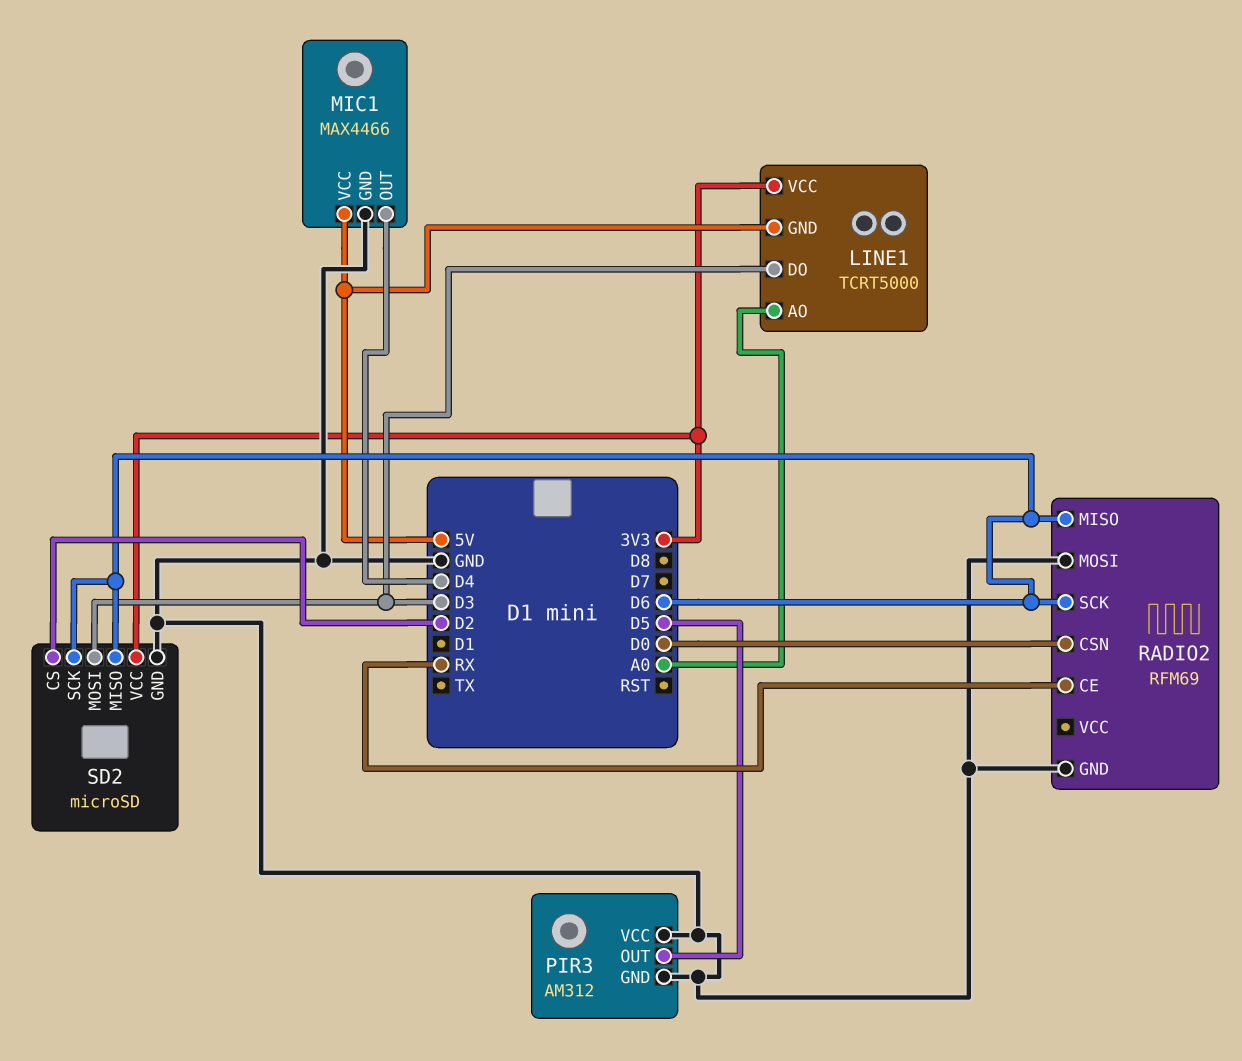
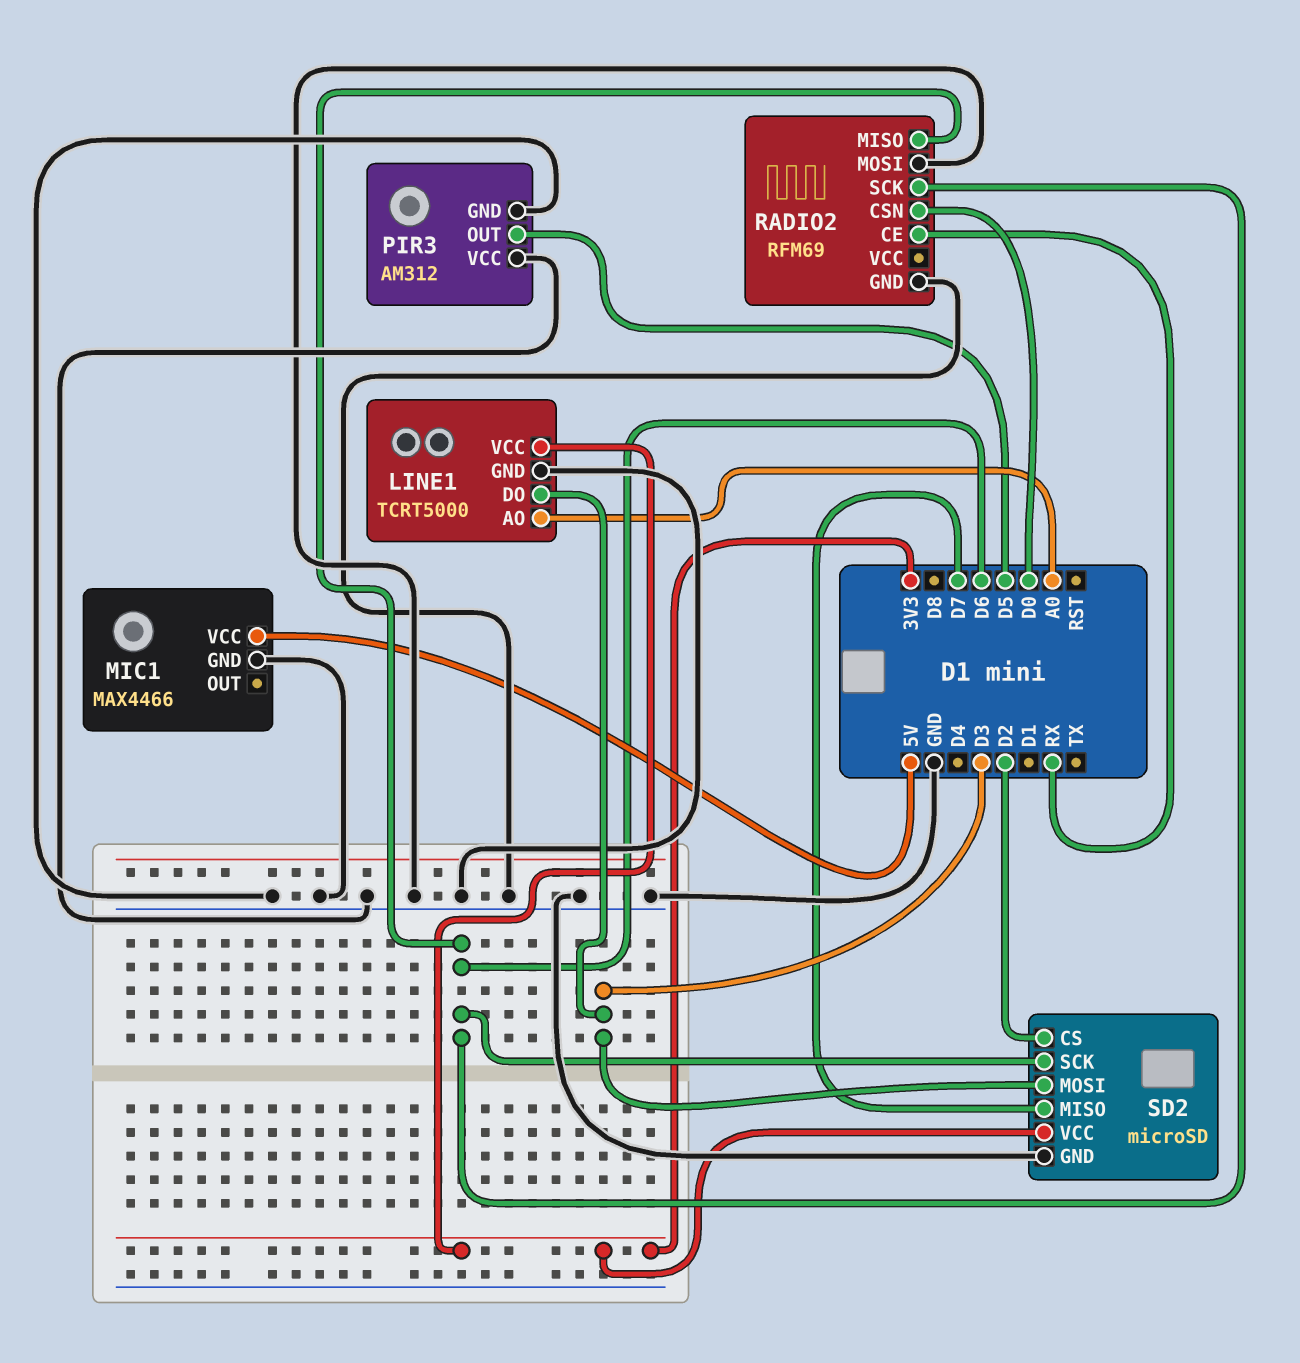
LINE1 pin GND: 5V -> GND
MIC1 pin OUT: D4 -> none
SD2 pin MISO: D6 -> D7

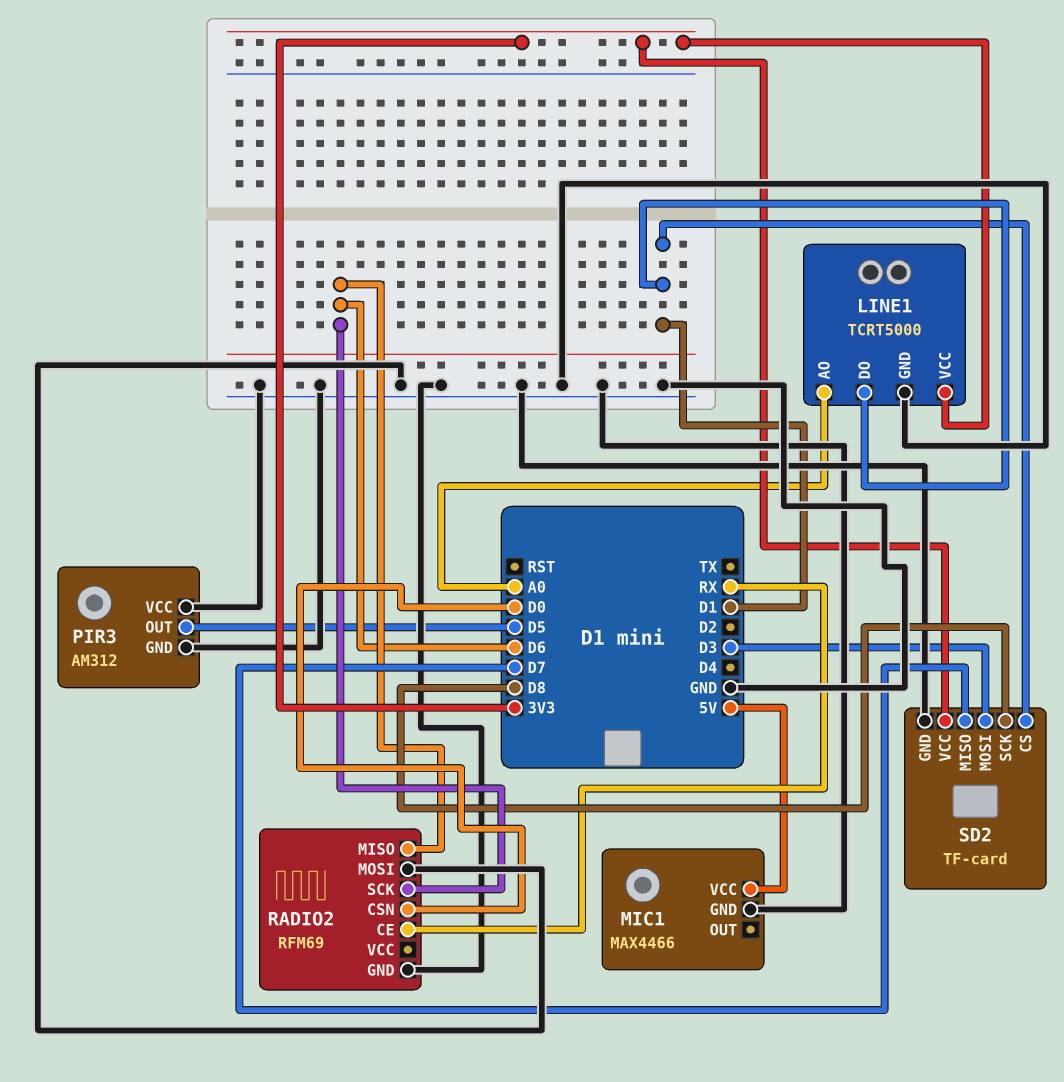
LINE1 pin DO: D3 -> D1
SD2: microSD -> TF-card
SD2 pin CS: D2 -> D1
SD2 pin SCK: D6 -> D8

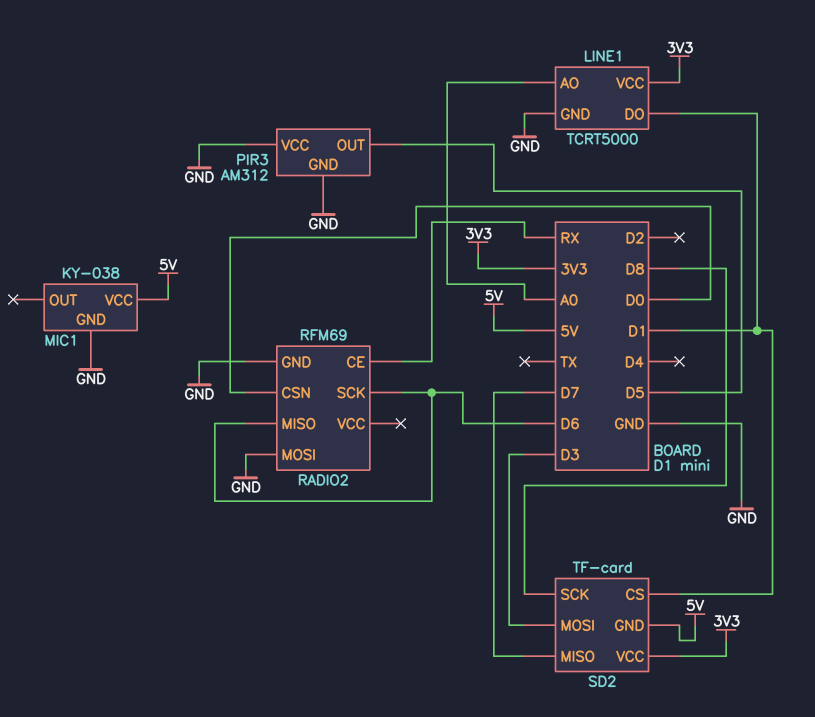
MIC1: MAX4466 -> KY-038
SD2 pin GND: GND -> 5V

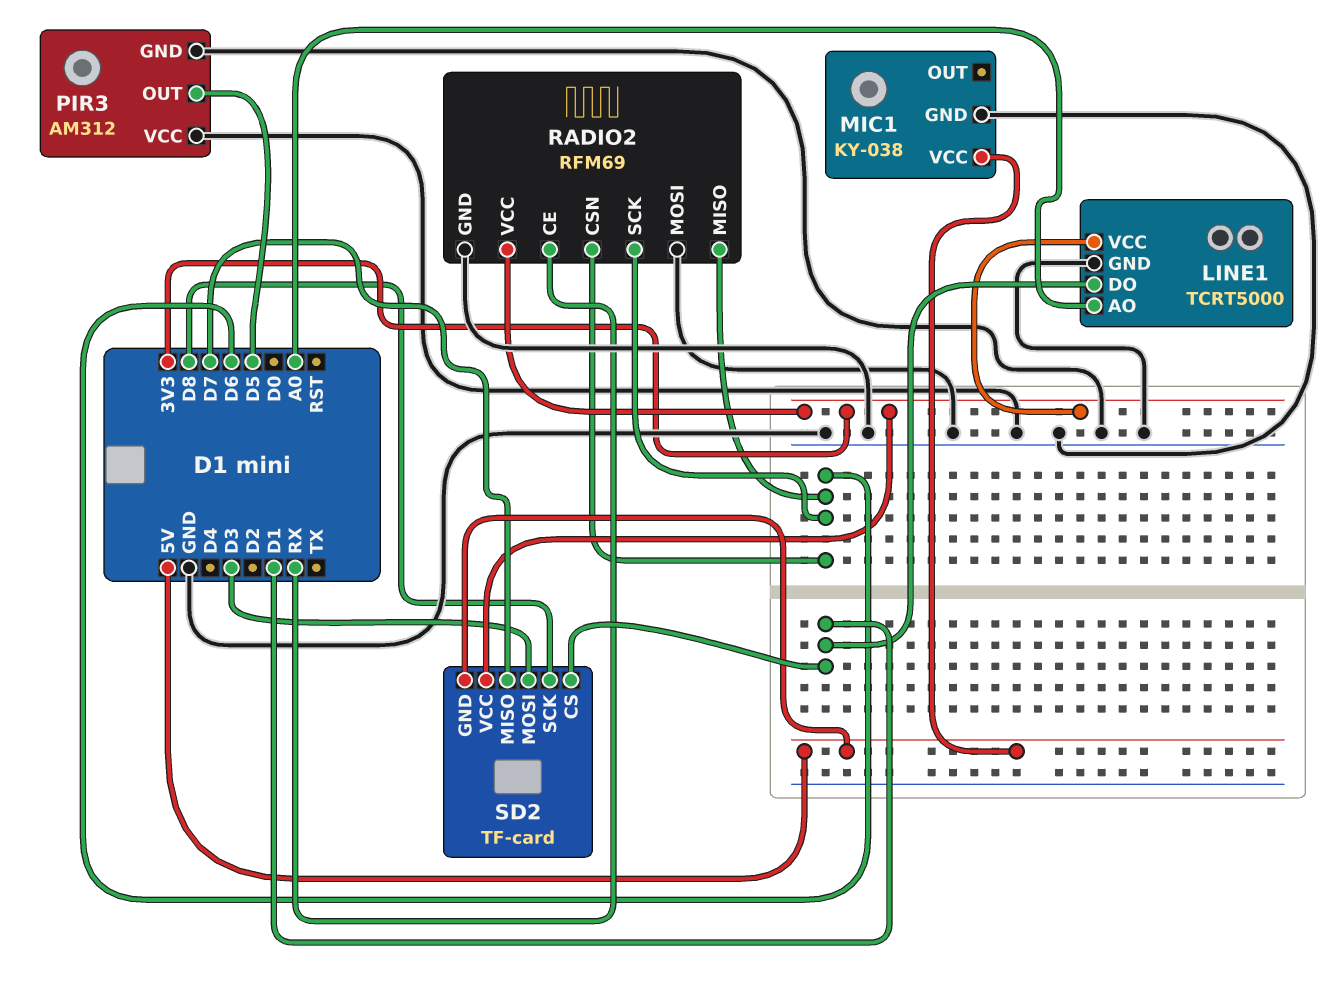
RADIO2 pin CSN: D0 -> D6
RADIO2 pin VCC: none -> 3V3

